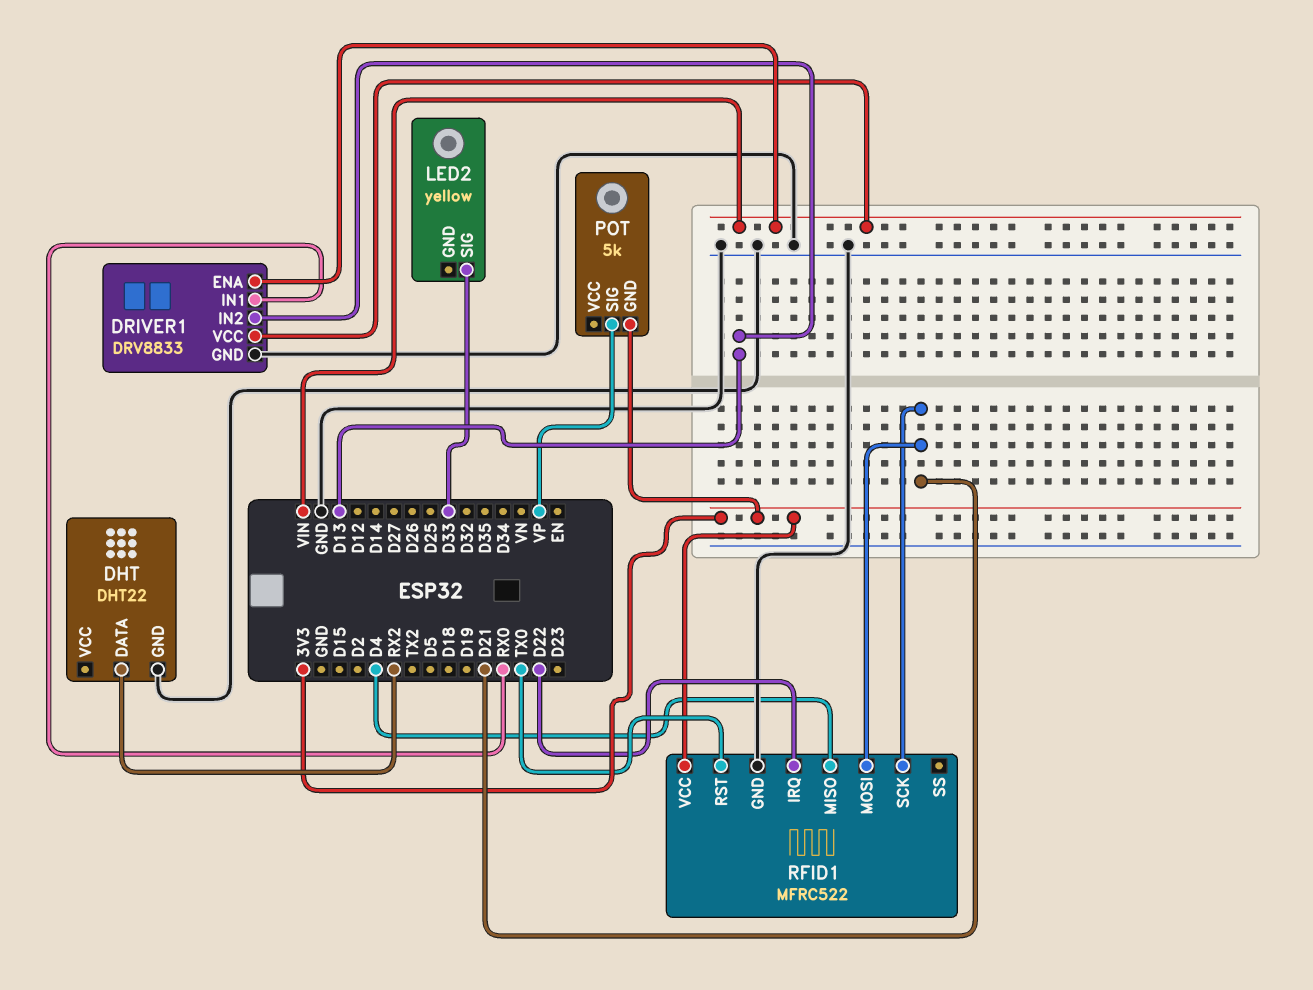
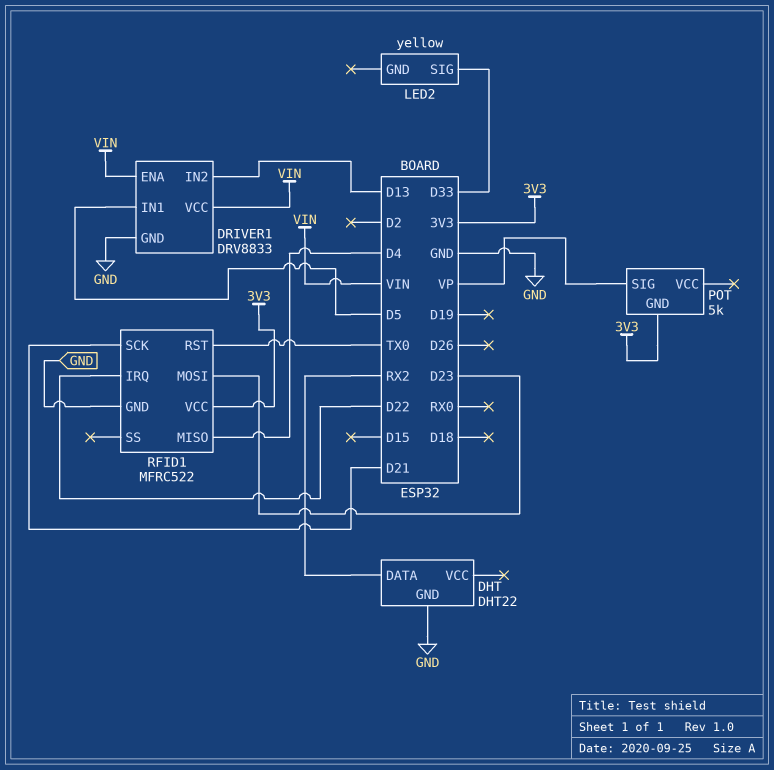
DRIVER1 pin IN1: RX0 -> D5
RFID1 pin MOSI: D21 -> D23

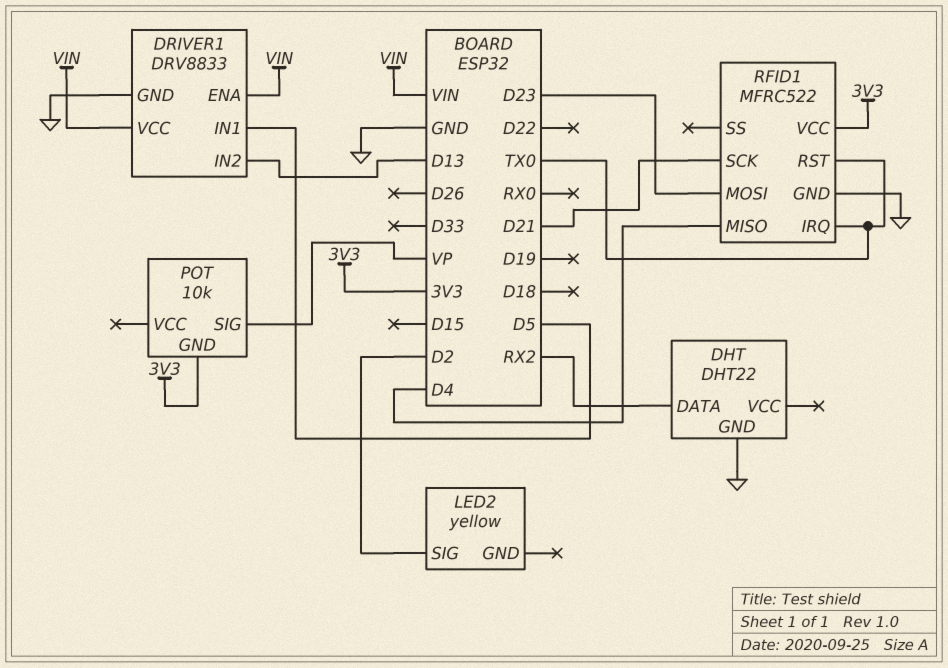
LED2 pin SIG: D33 -> D2
POT: 5k -> 10k
RFID1 pin IRQ: D22 -> TX0

